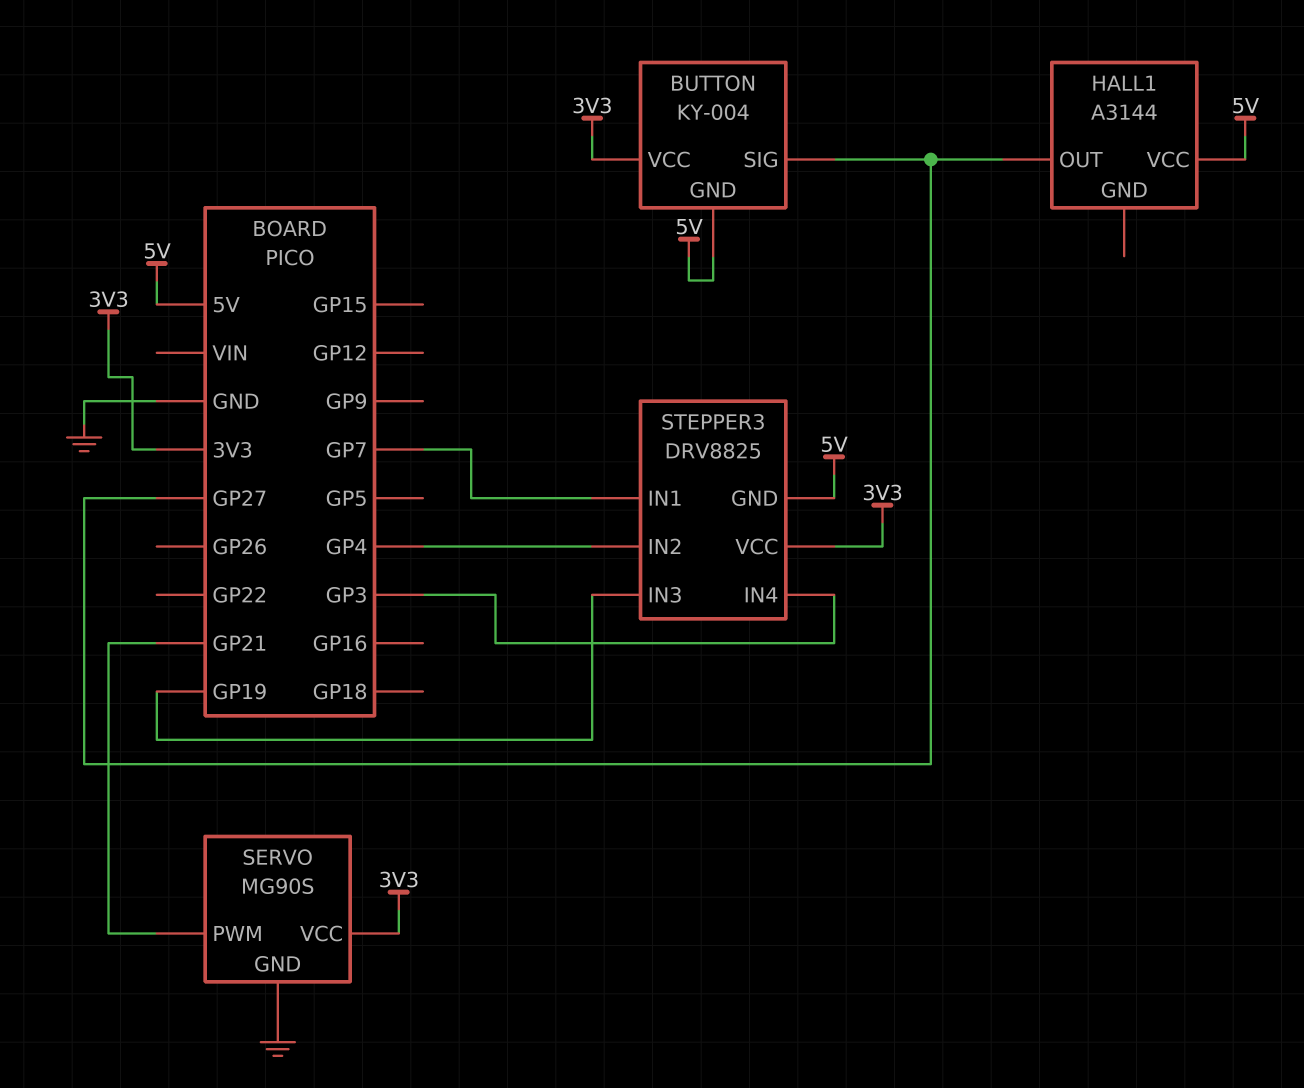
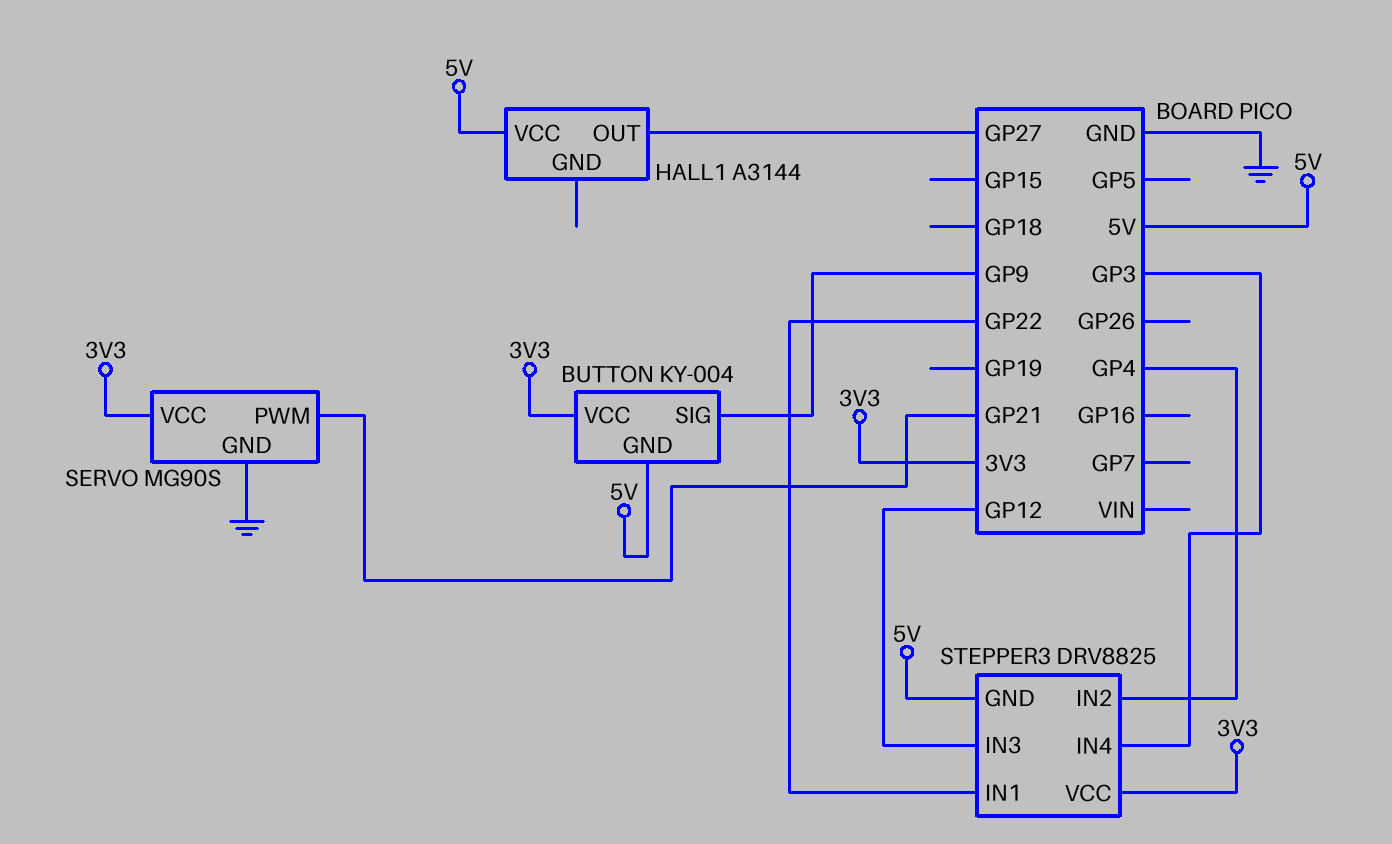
BUTTON pin SIG: GP27 -> GP9
STEPPER3 pin IN1: GP7 -> GP22
STEPPER3 pin IN3: GP19 -> GP12

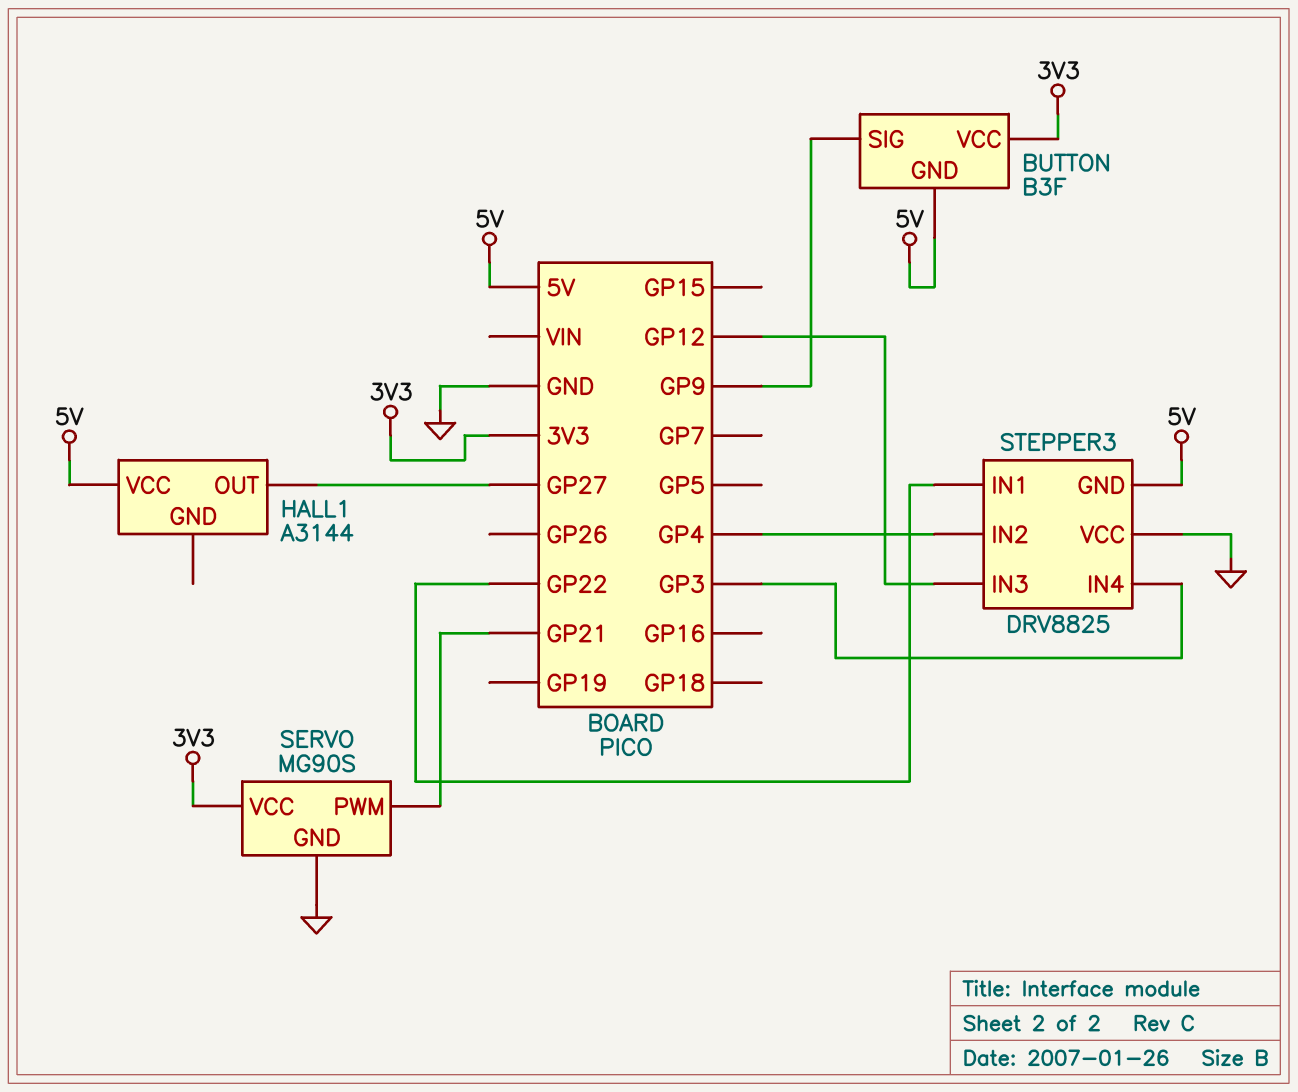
BUTTON: KY-004 -> B3F
STEPPER3 pin VCC: 3V3 -> GND

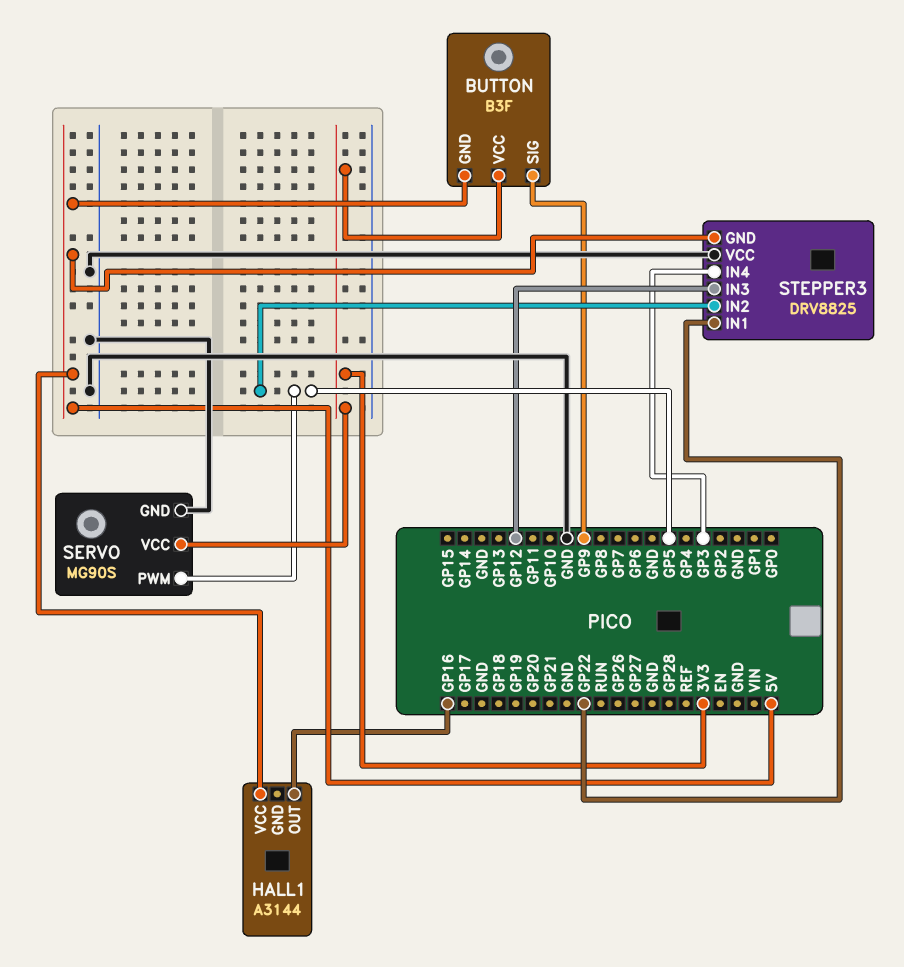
HALL1 pin OUT: GP27 -> GP16
SERVO pin PWM: GP21 -> GP5
STEPPER3 pin IN2: GP4 -> GP5

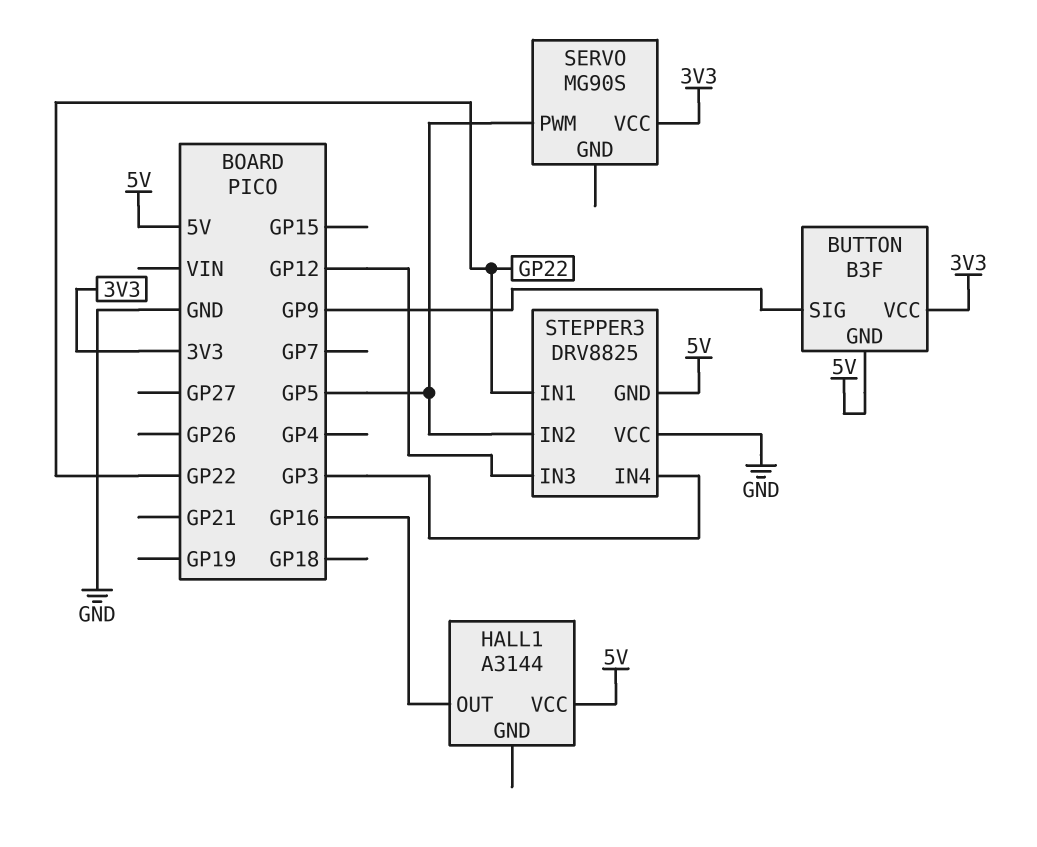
SERVO pin GND: GND -> none

